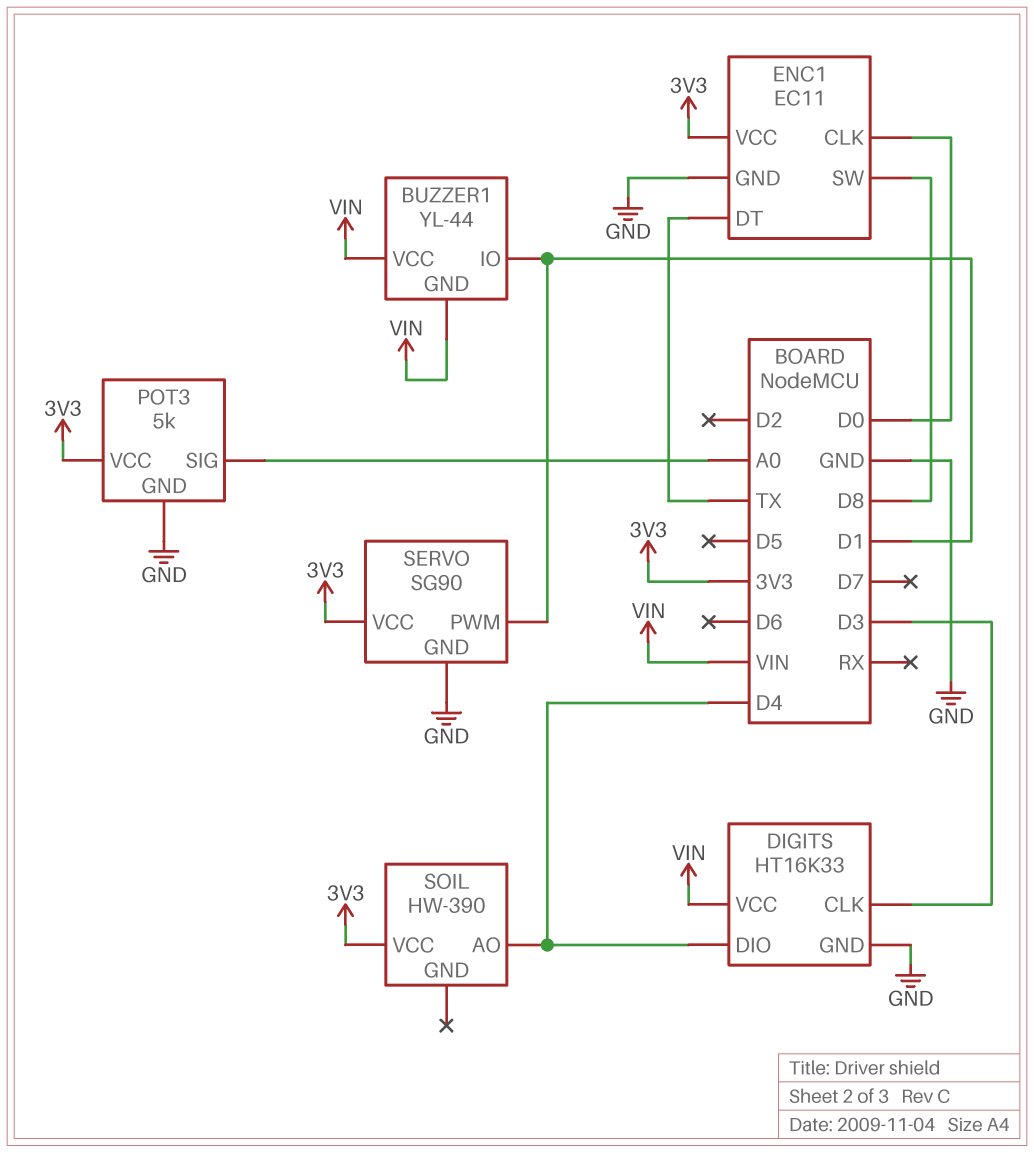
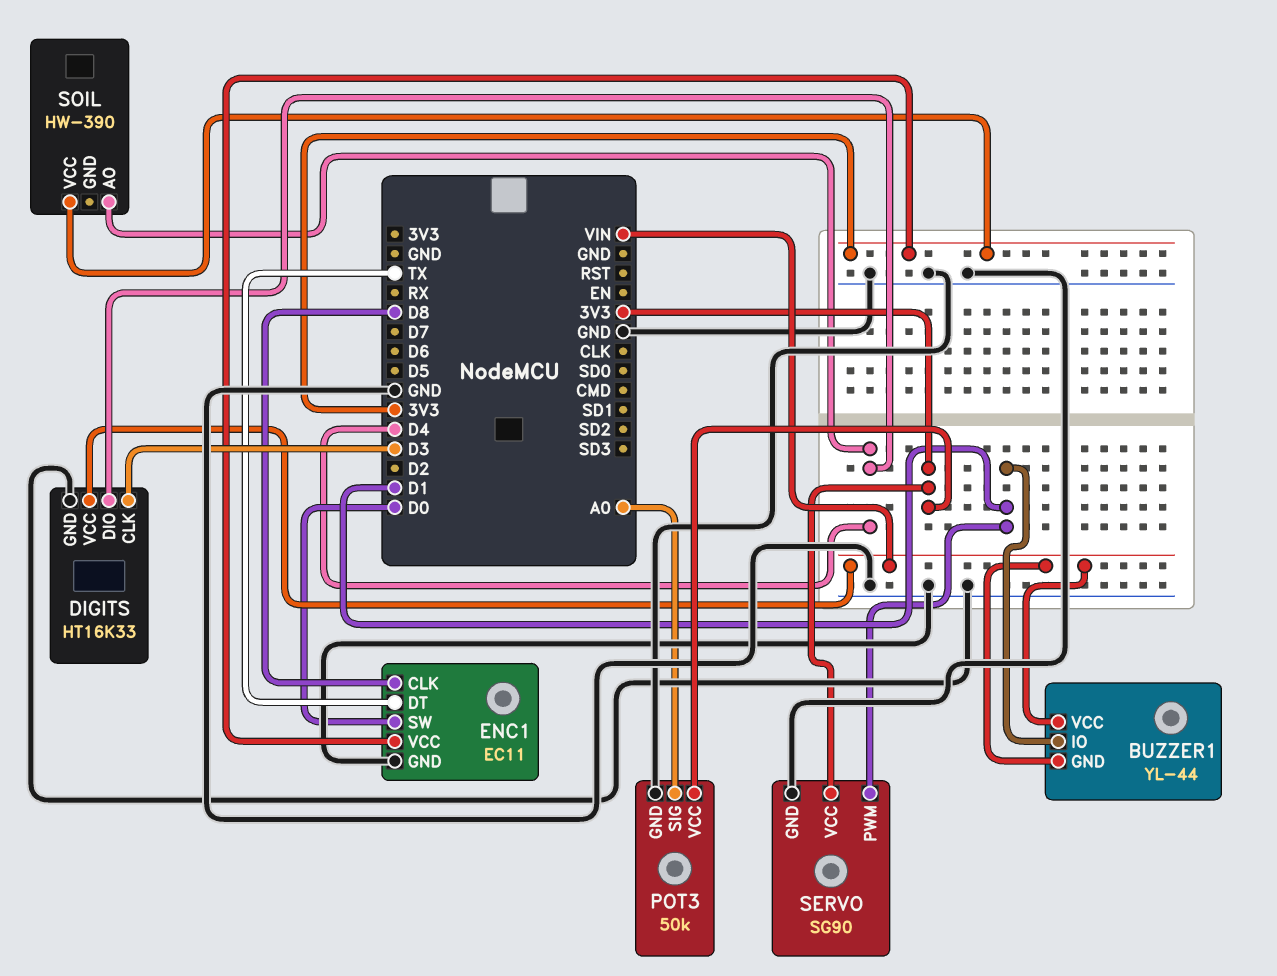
ENC1 pin CLK: D0 -> D8
ENC1 pin SW: D8 -> D0
POT3: 5k -> 50k

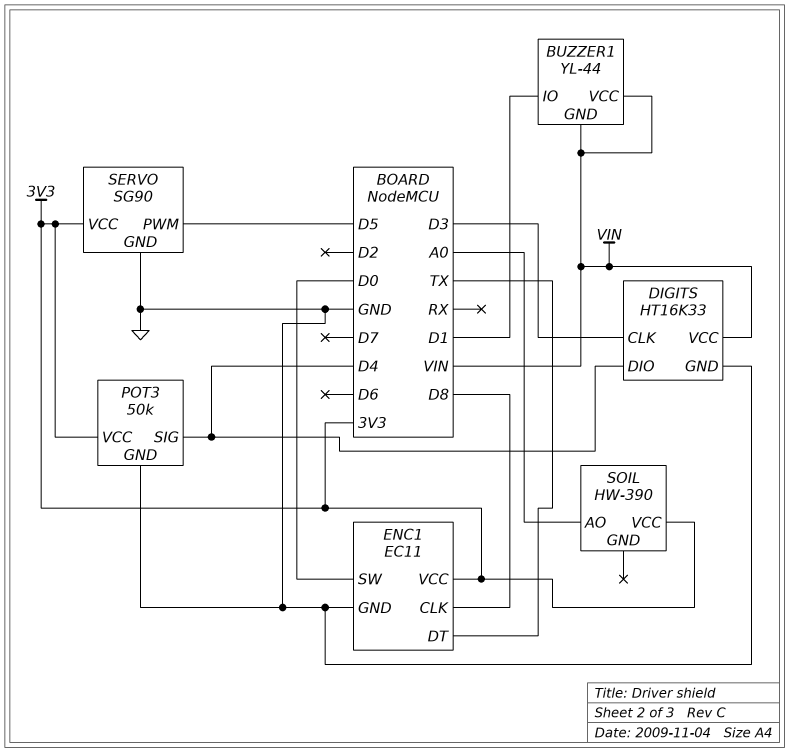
POT3 pin SIG: A0 -> D4
SERVO pin PWM: D1 -> D5
SOIL pin AO: D4 -> A0

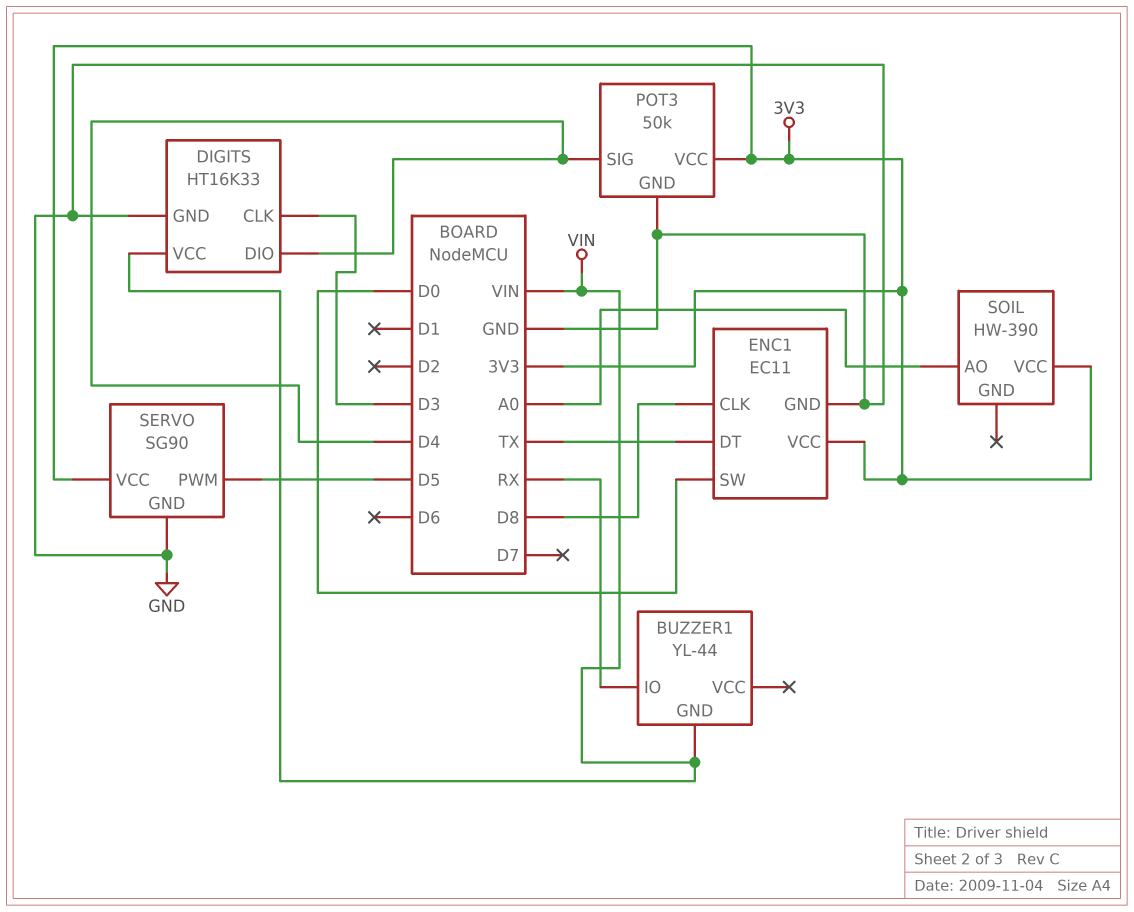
BUZZER1 pin IO: D1 -> RX
BUZZER1 pin VCC: VIN -> none

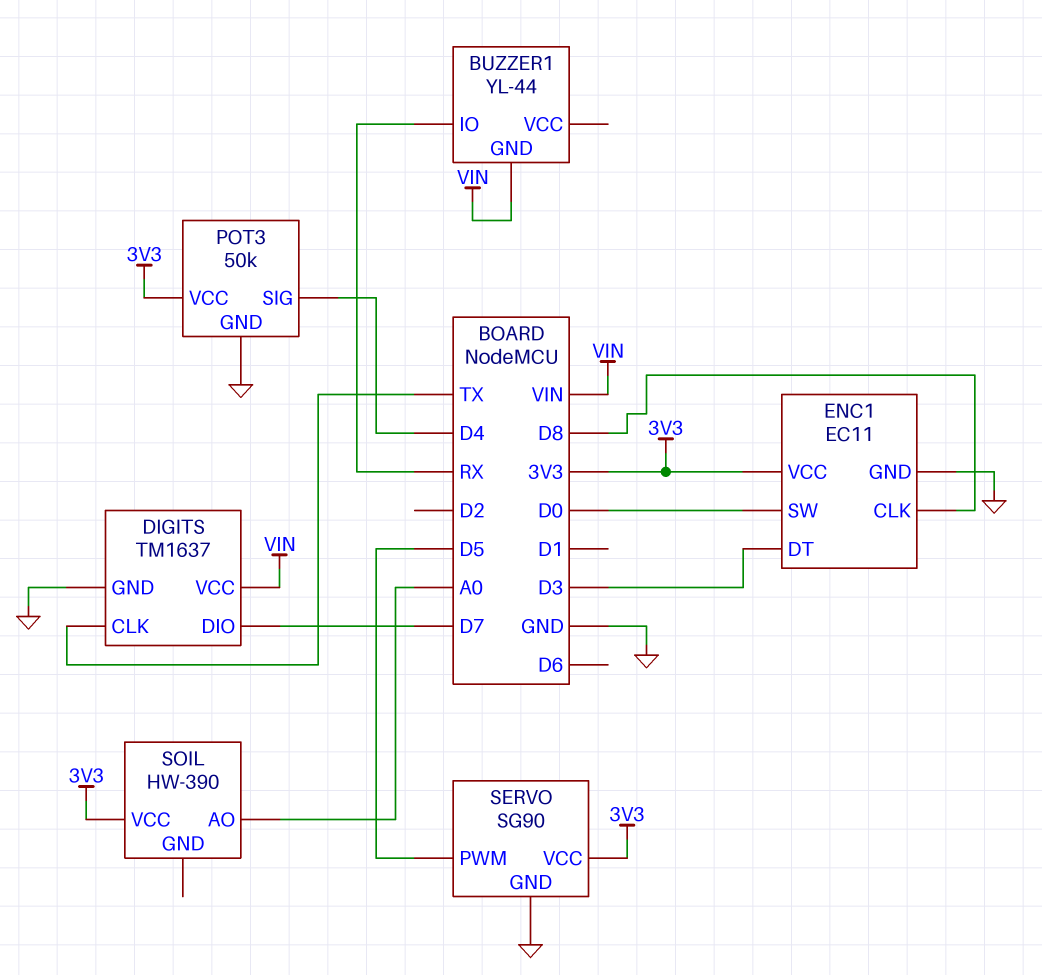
DIGITS: HT16K33 -> TM1637
DIGITS pin CLK: D3 -> TX
DIGITS pin DIO: D4 -> D7
ENC1 pin DT: TX -> D3

